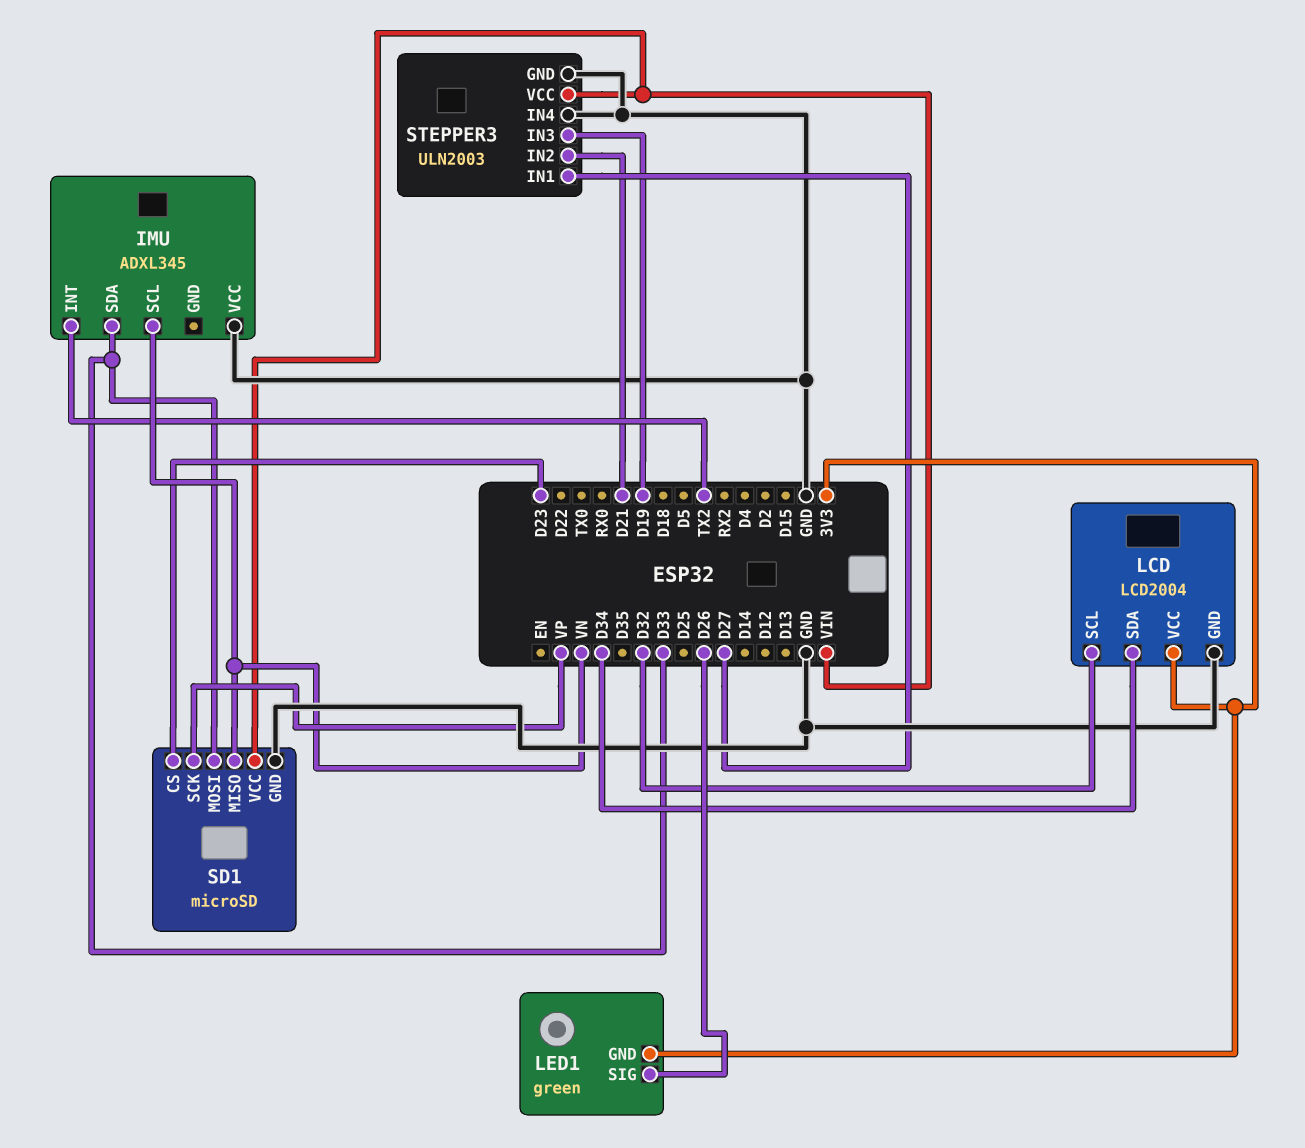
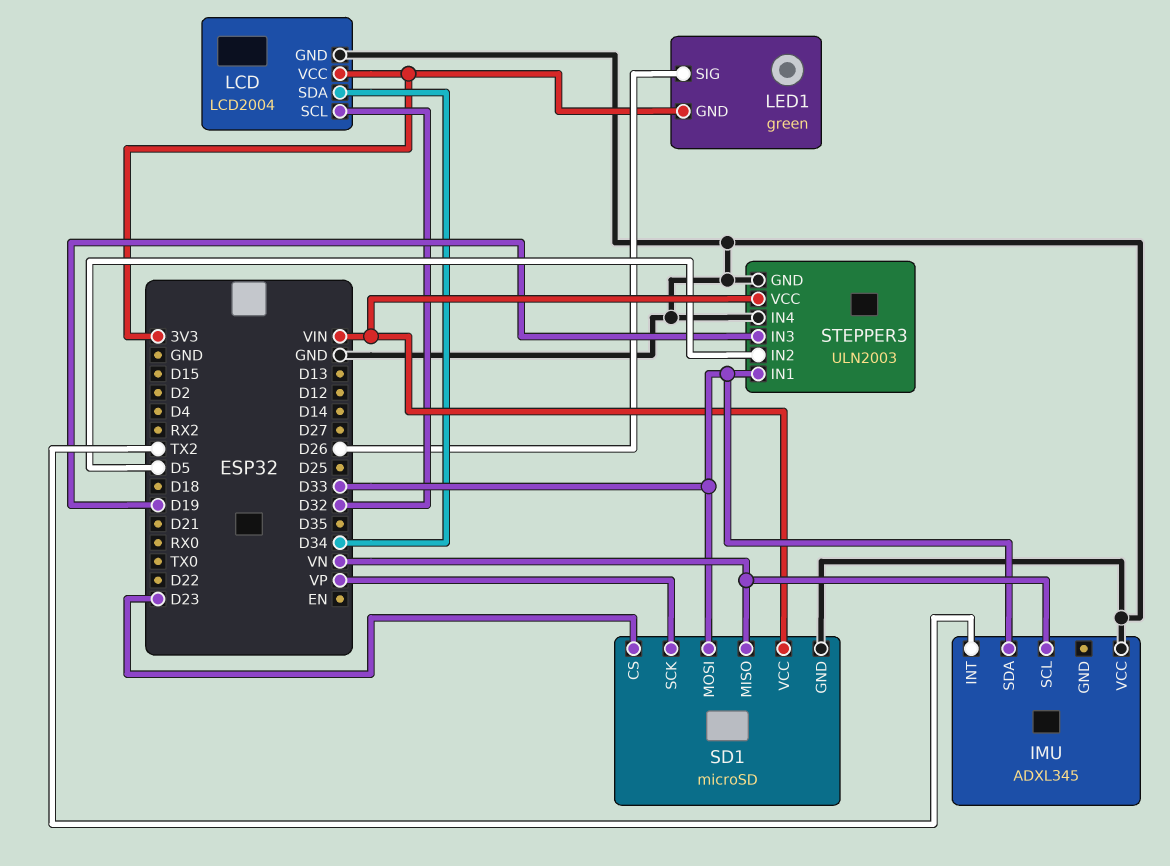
STEPPER3 pin IN1: D27 -> D33
STEPPER3 pin IN2: D21 -> D5

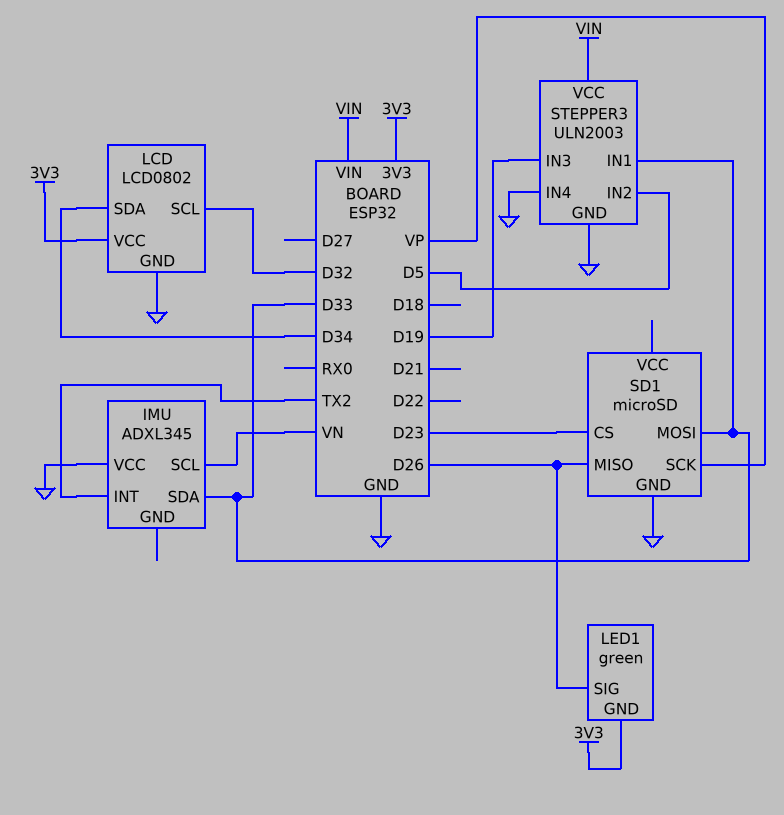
LCD: LCD2004 -> LCD0802
SD1 pin MISO: VN -> D26
SD1 pin VCC: VIN -> none

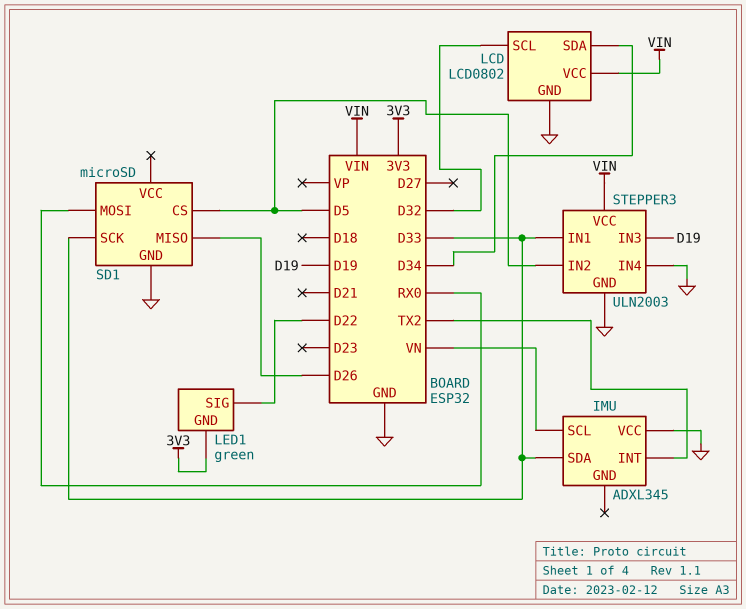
LCD pin VCC: 3V3 -> VIN
LED1 pin SIG: D26 -> D22
SD1 pin CS: D23 -> D5
SD1 pin MOSI: D33 -> RX0
SD1 pin SCK: VP -> D33

